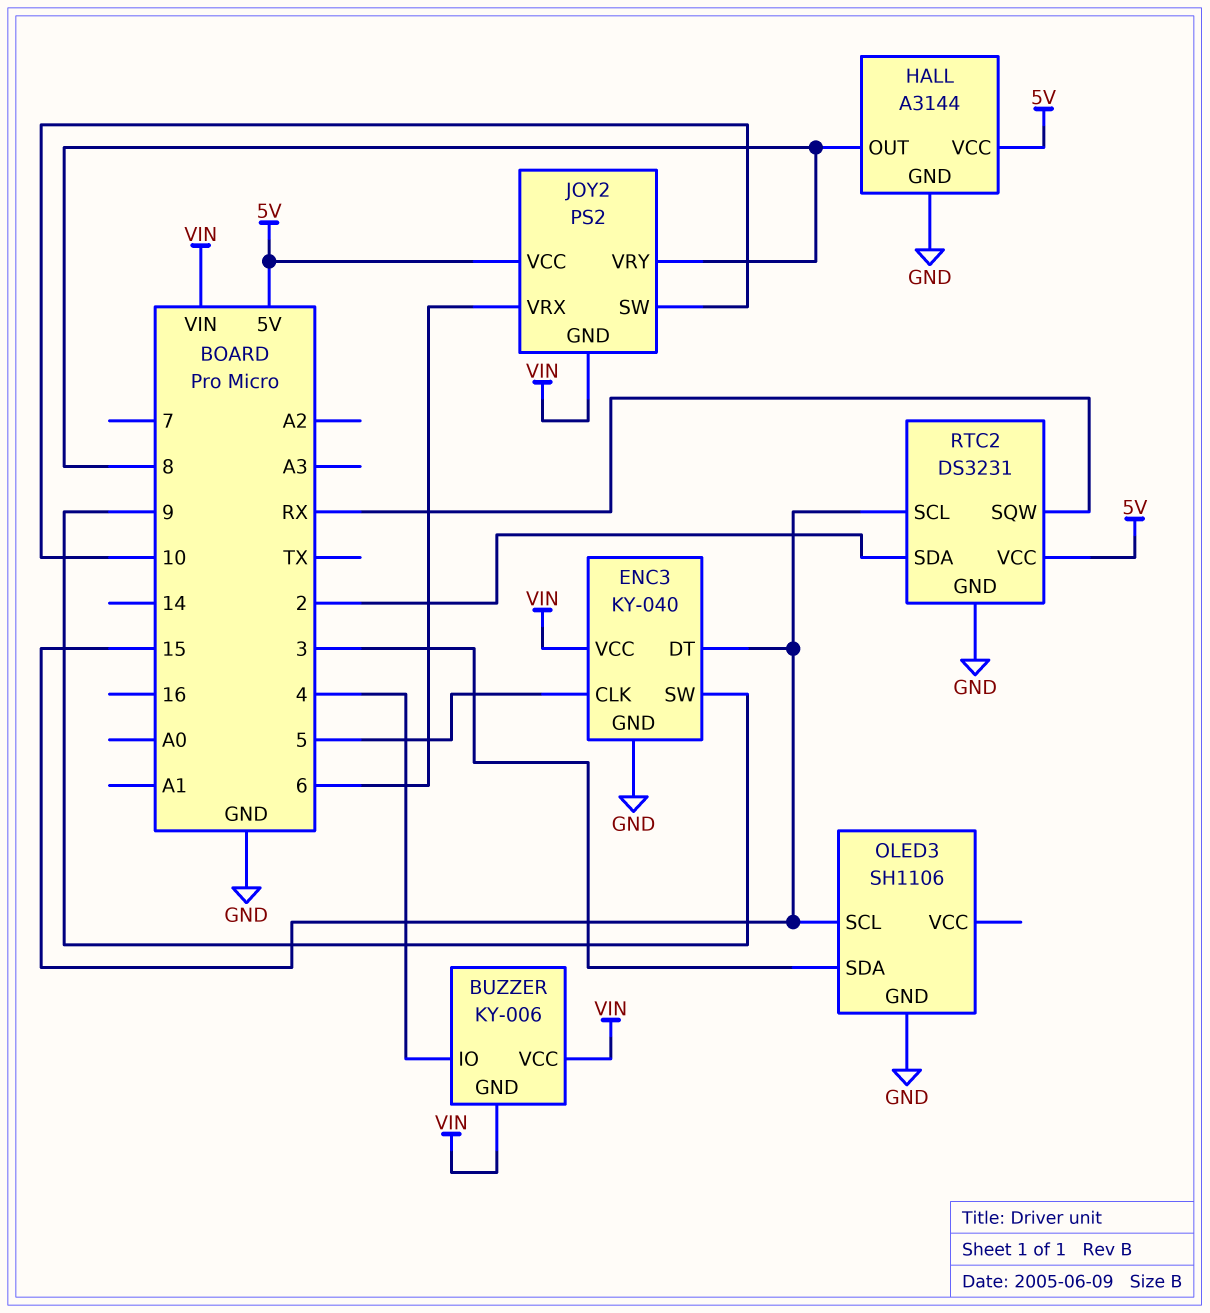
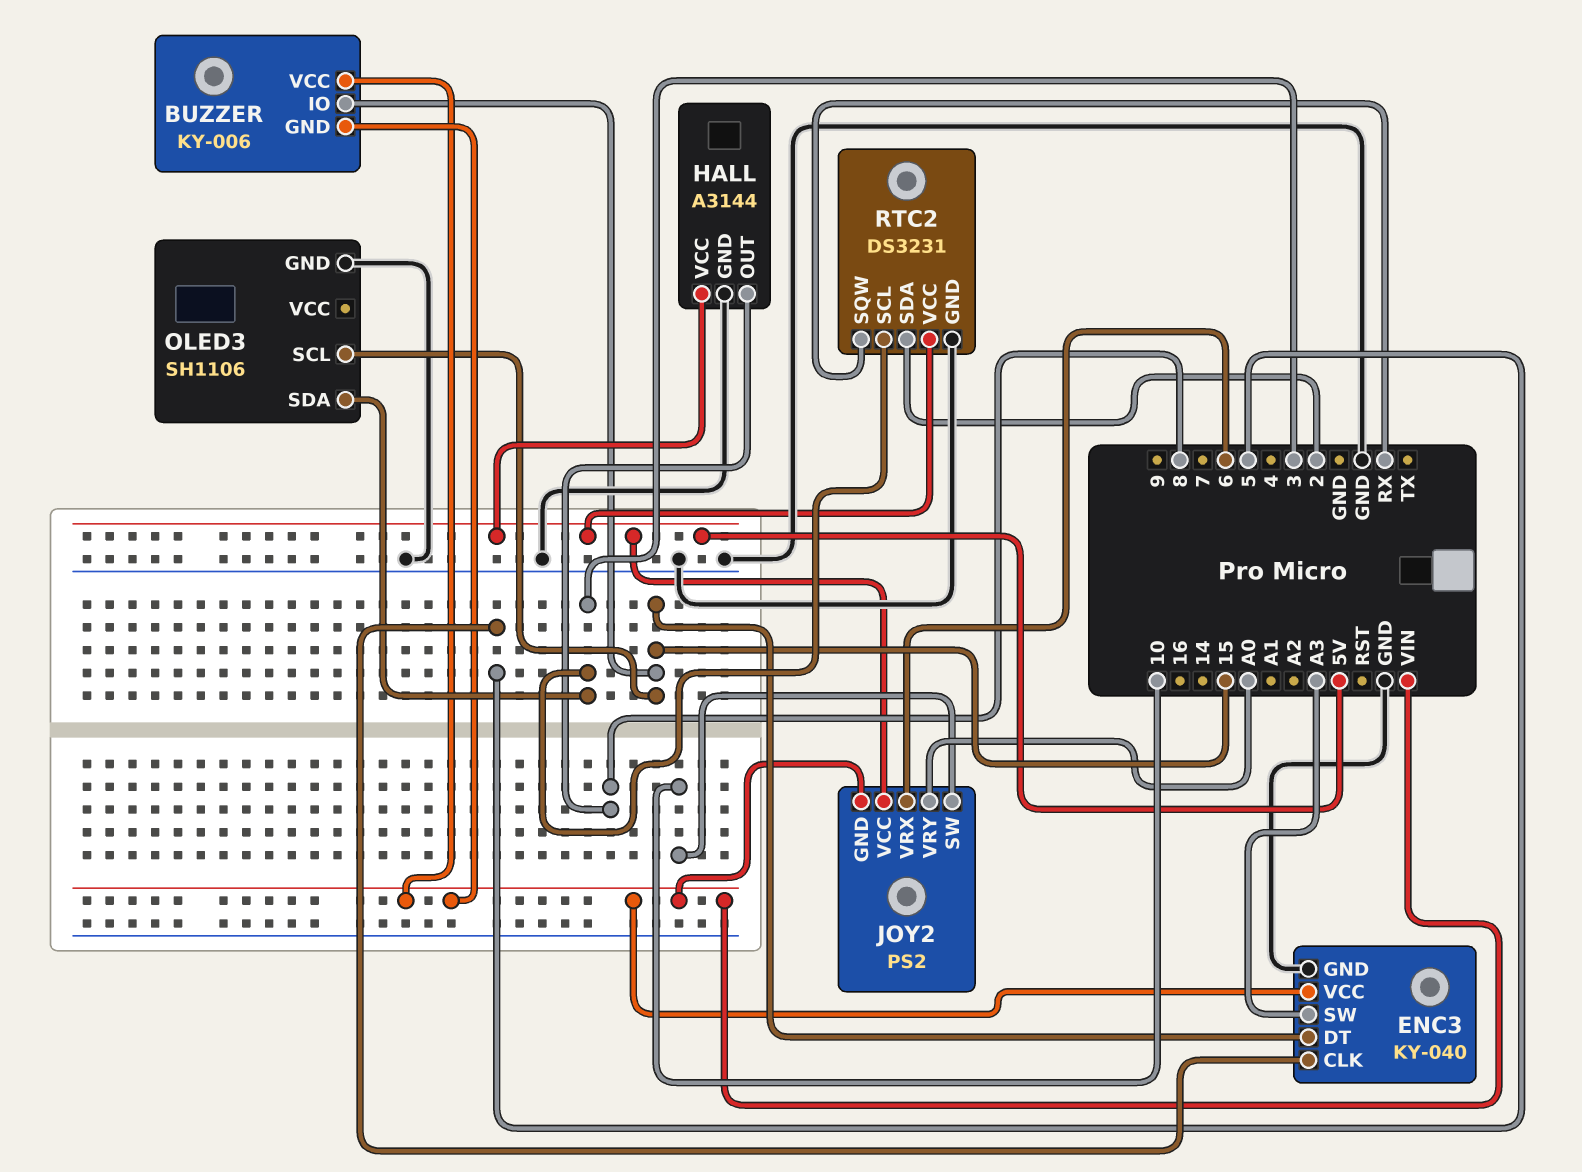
BUZZER pin IO: 4 -> 15
ENC3 pin SW: 9 -> A3
JOY2 pin VRY: 8 -> A0
RTC2 pin SCL: 15 -> 3

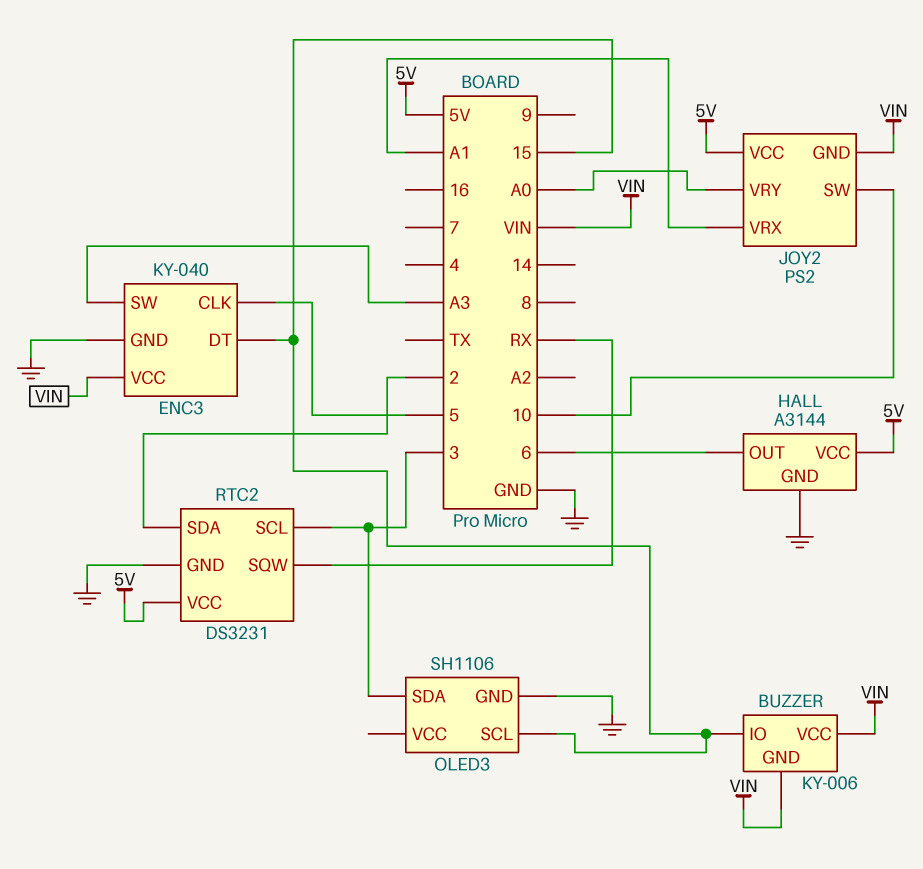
HALL pin OUT: 8 -> 6
JOY2 pin VRX: 6 -> A1

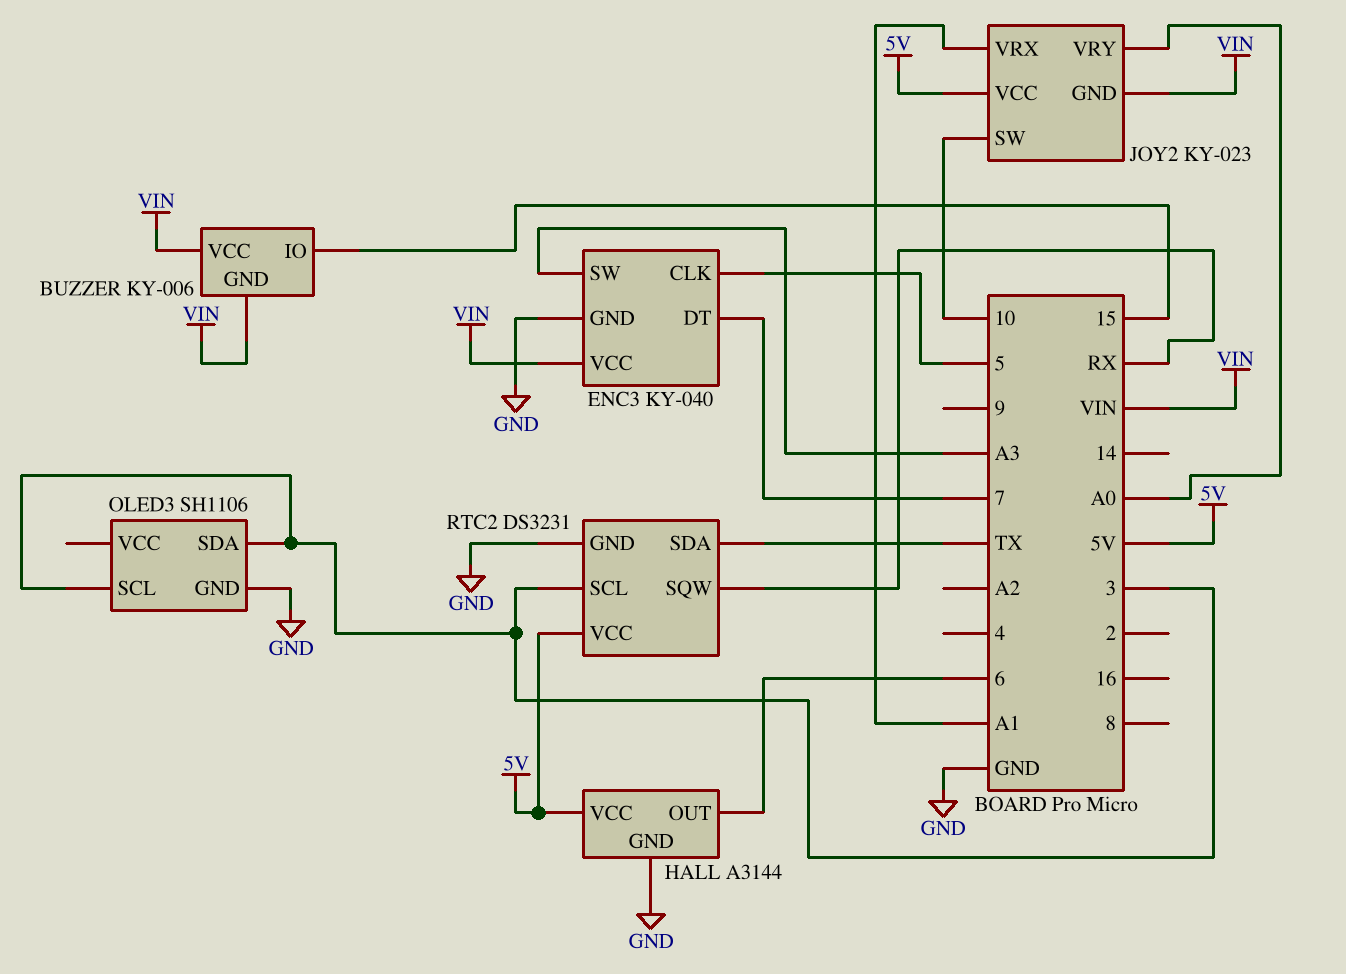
ENC3 pin DT: 15 -> 7
JOY2: PS2 -> KY-023
OLED3 pin SCL: 15 -> 3
RTC2 pin SDA: 2 -> TX

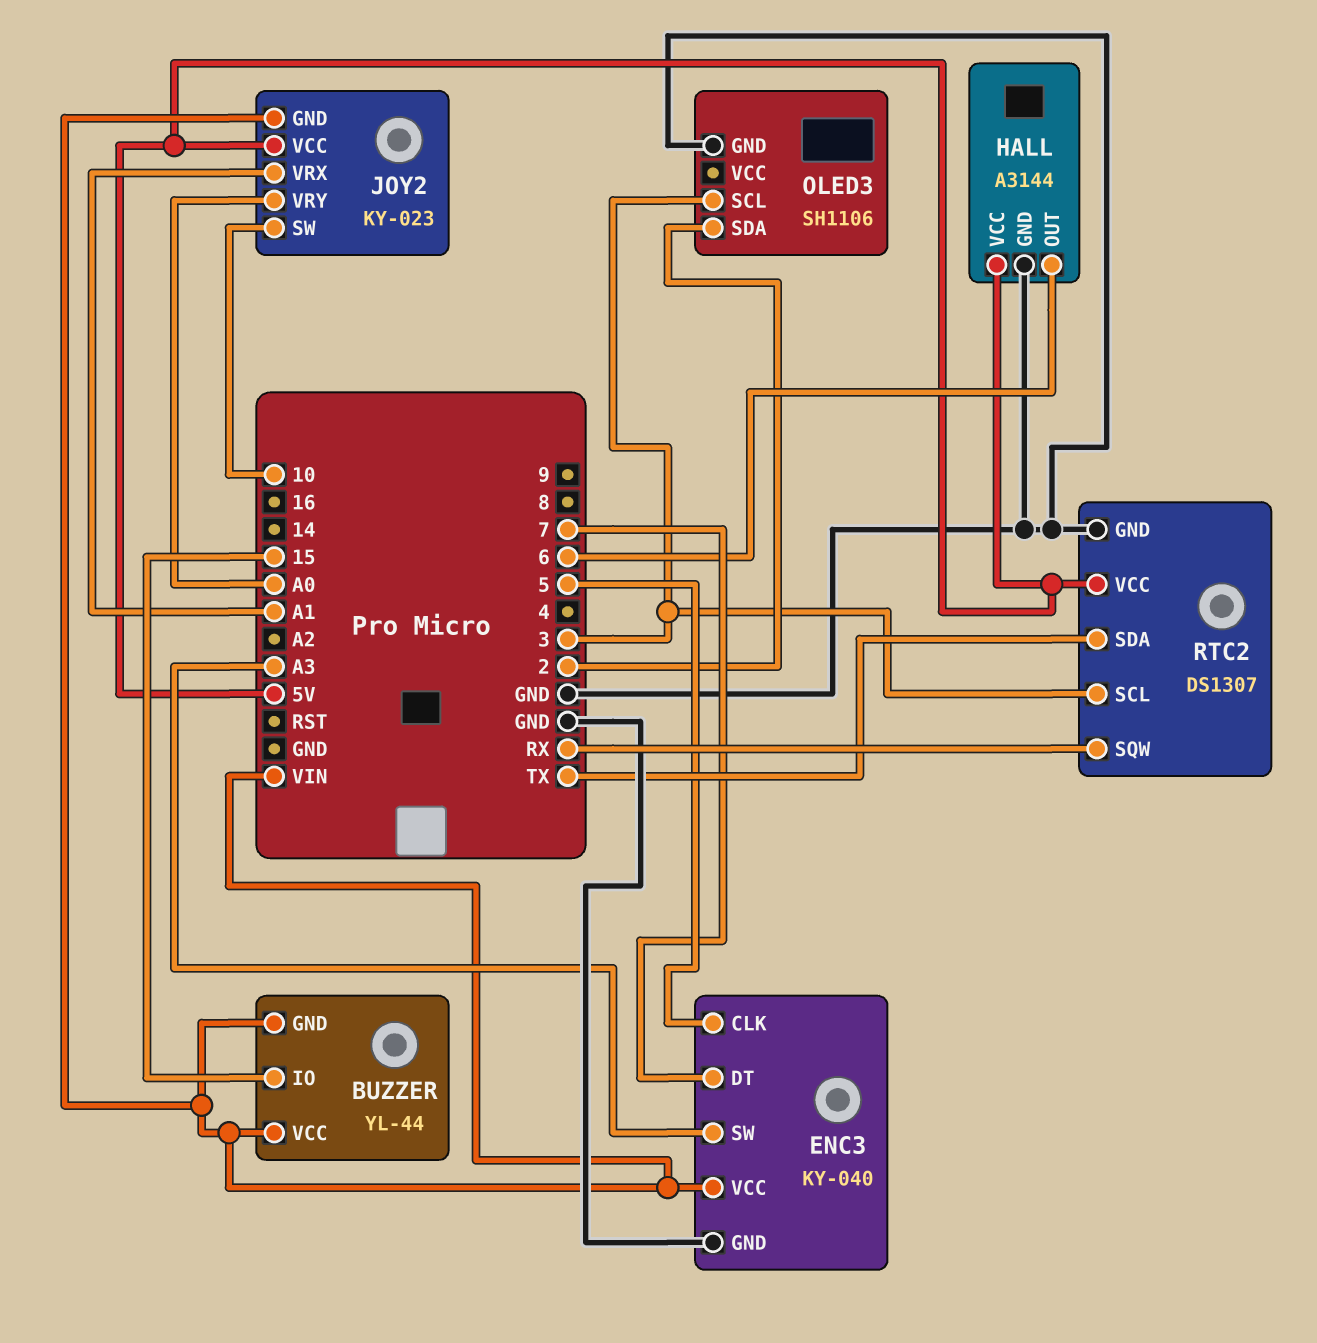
BUZZER: KY-006 -> YL-44
OLED3 pin SDA: 3 -> 2
RTC2: DS3231 -> DS1307

